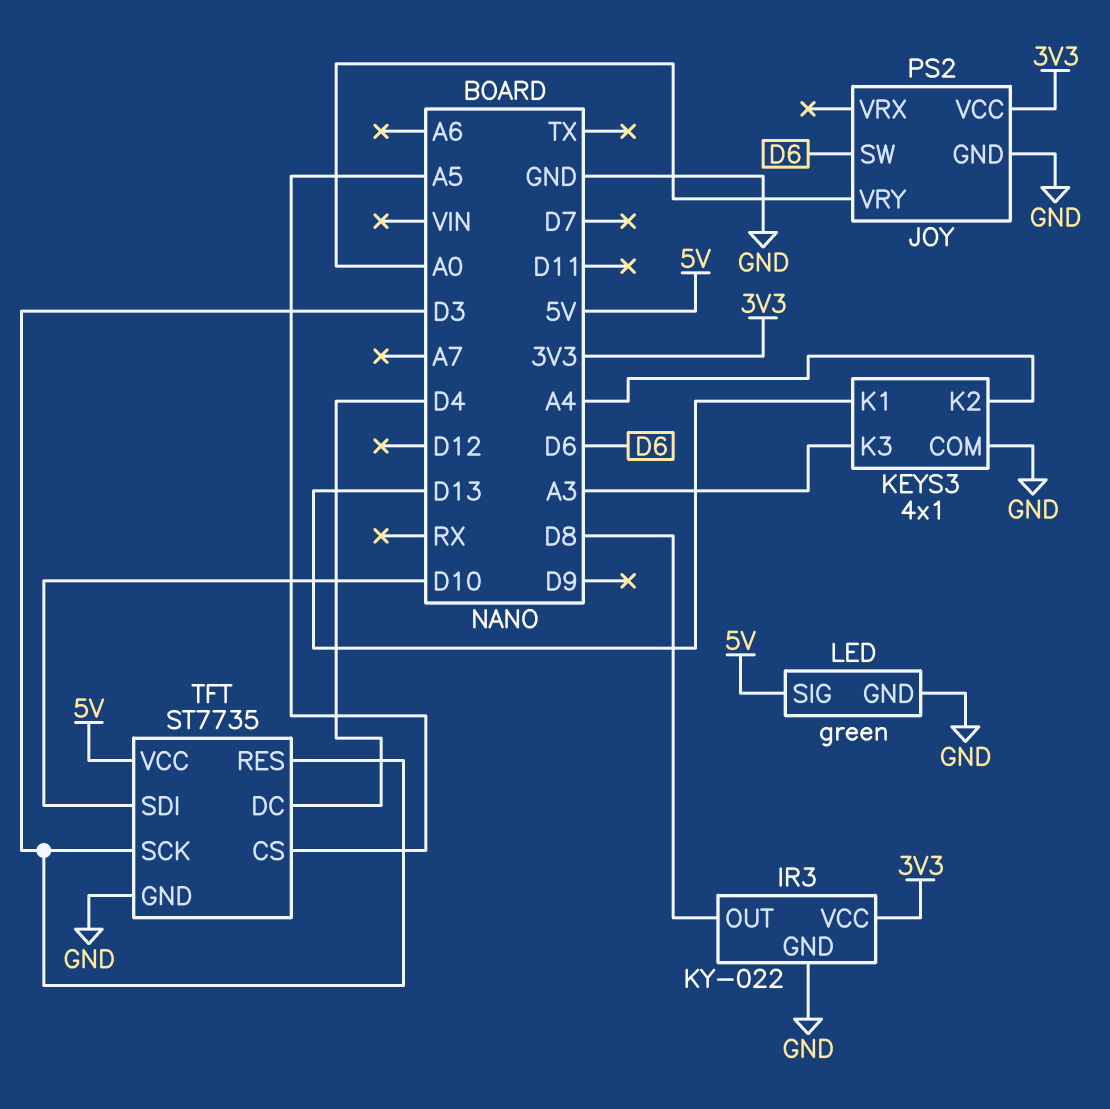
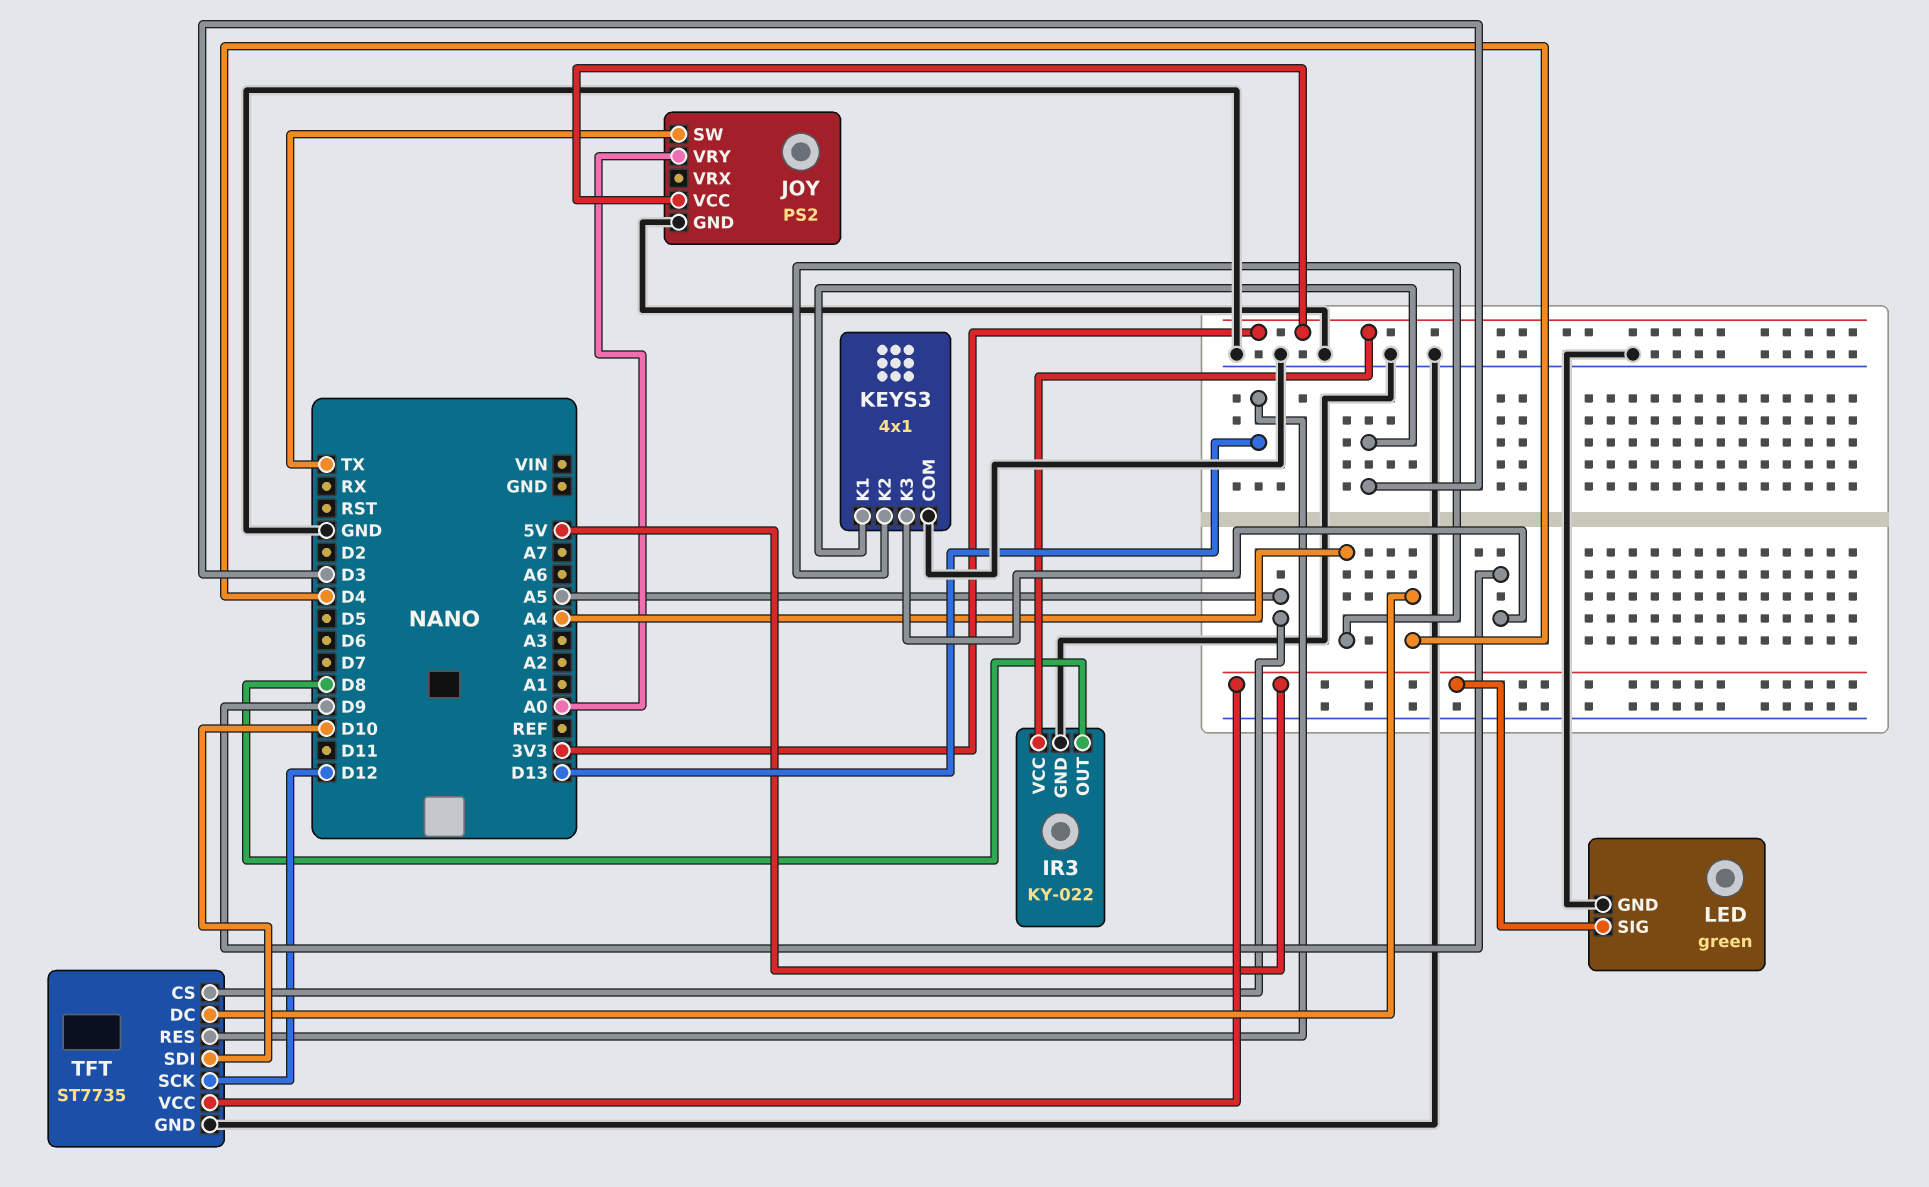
JOY pin SW: D6 -> TX
KEYS3 pin K1: D13 -> D3
KEYS3 pin K3: A3 -> D9
TFT pin RES: D3 -> D13
TFT pin SCK: D3 -> D12

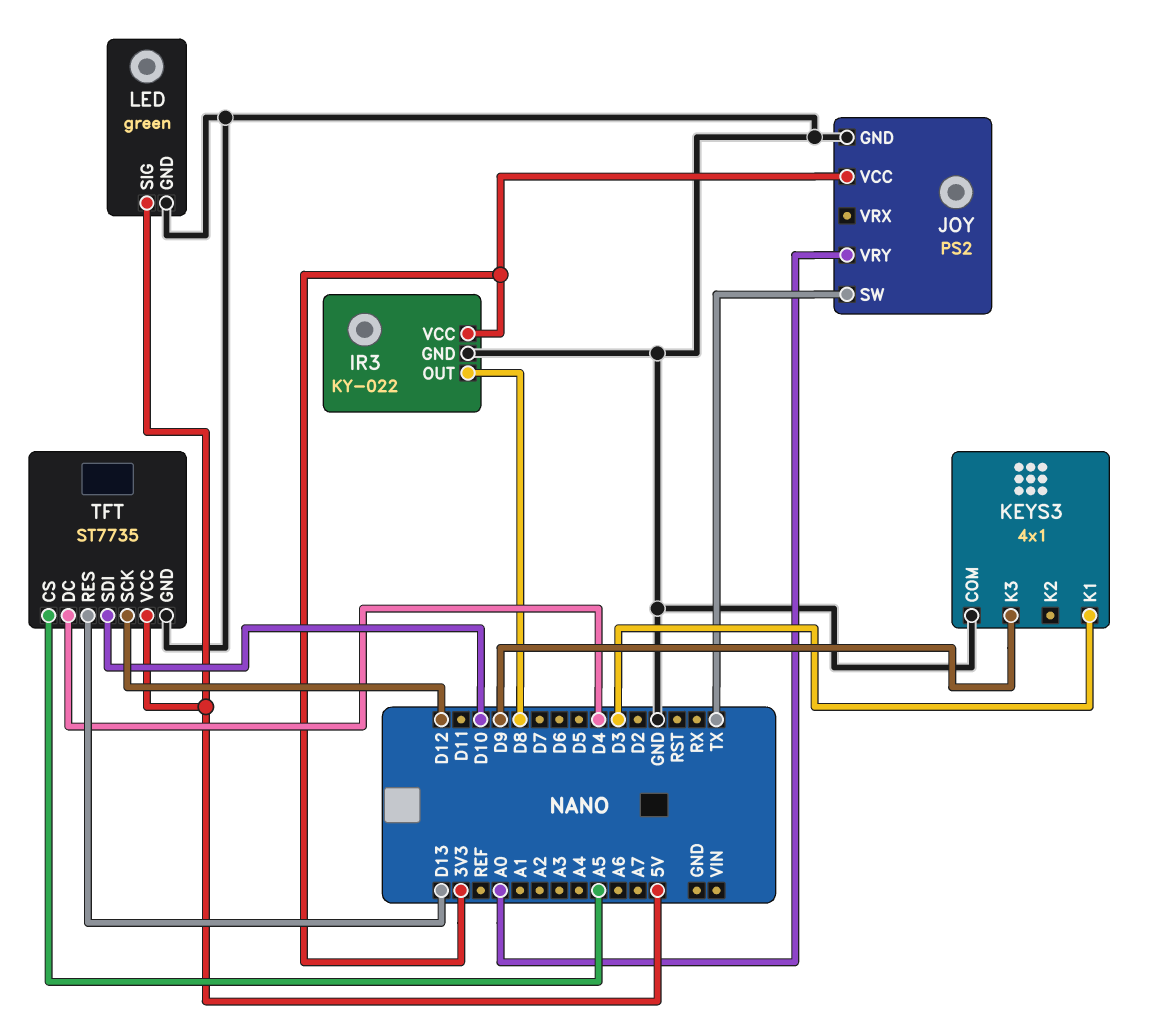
KEYS3 pin K2: A4 -> none

